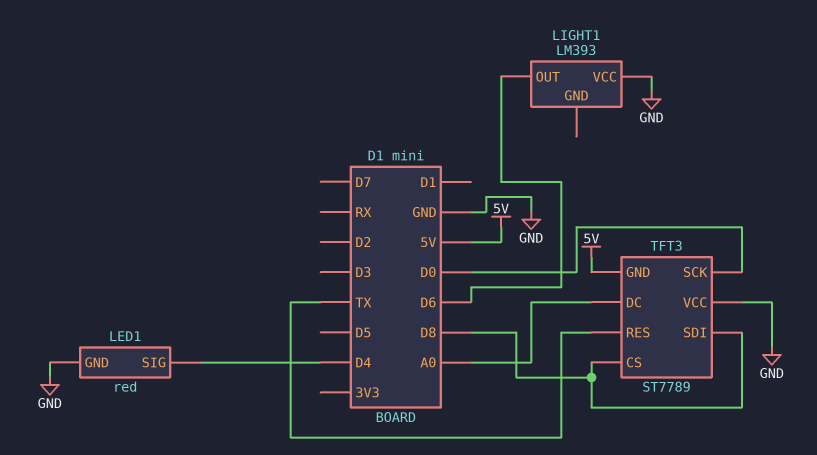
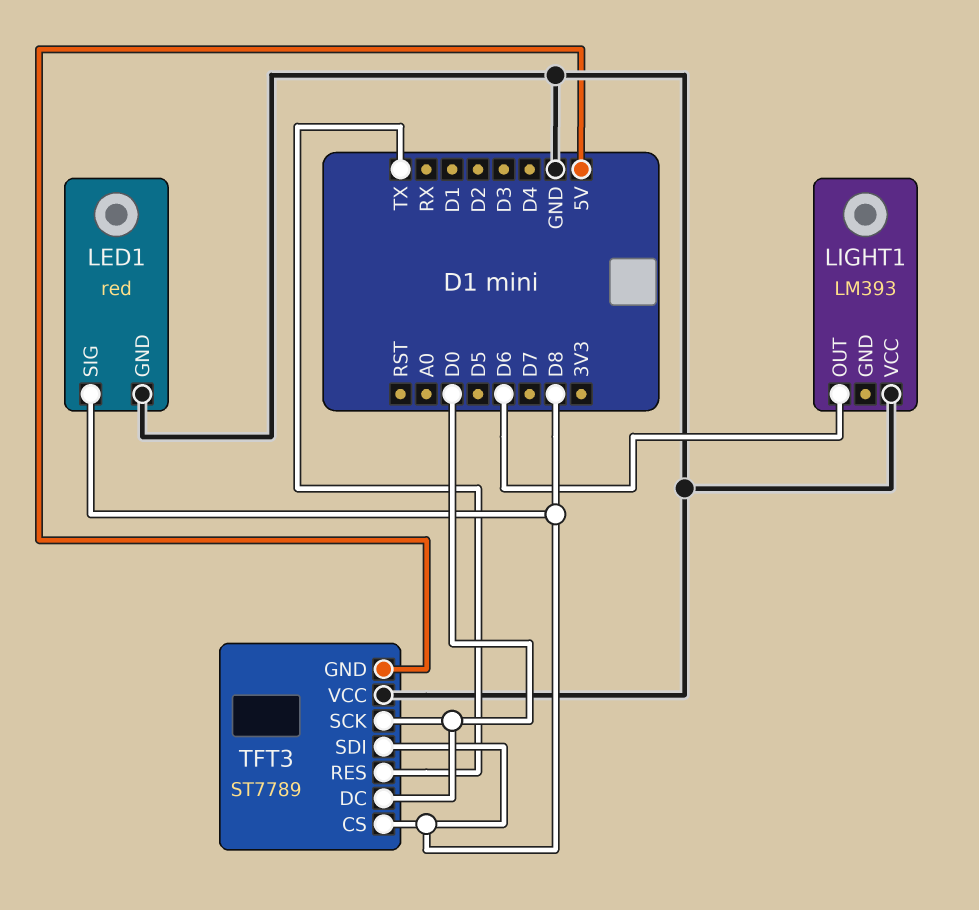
LED1 pin SIG: D4 -> D8
TFT3 pin DC: A0 -> D0

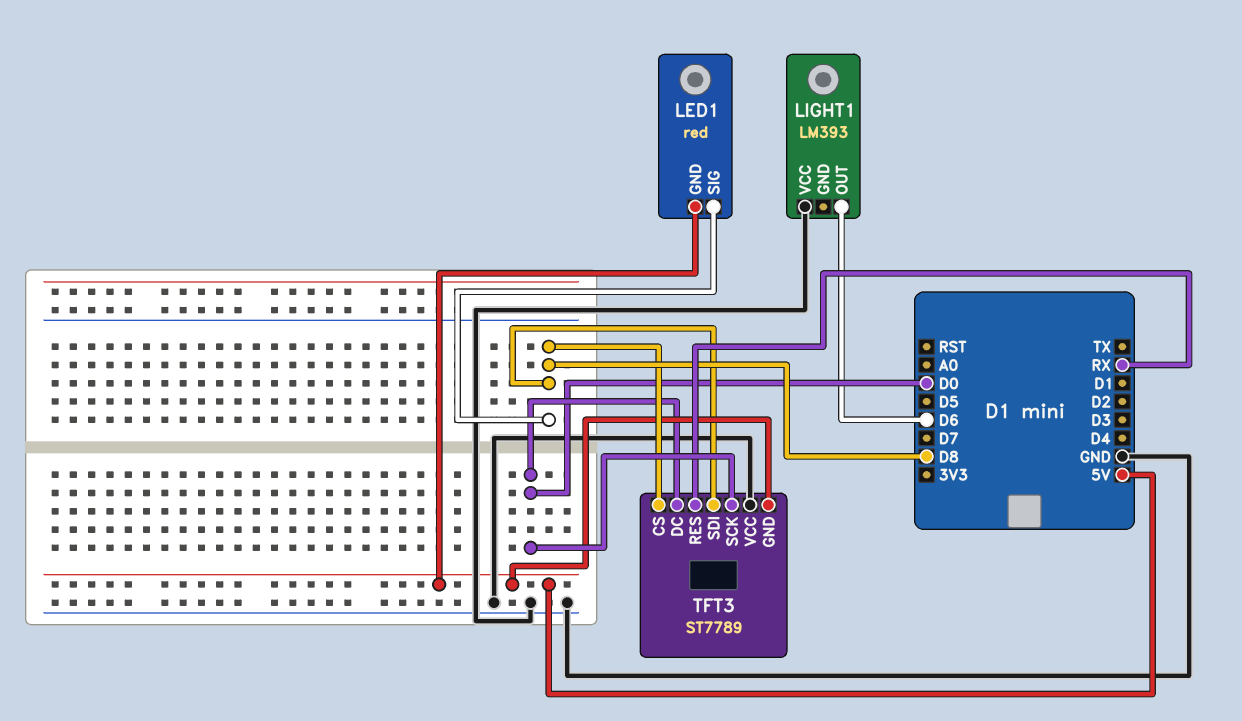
LED1 pin GND: GND -> 5V
TFT3 pin RES: TX -> RX

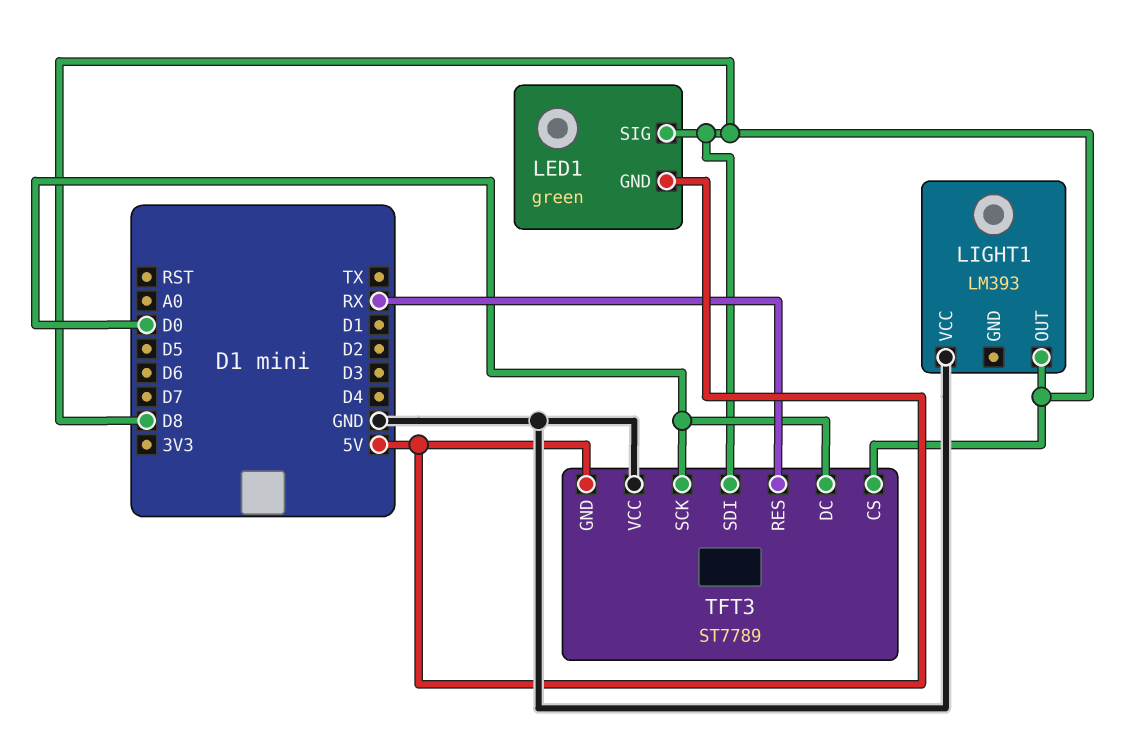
LED1: red -> green
LIGHT1 pin OUT: D6 -> D8

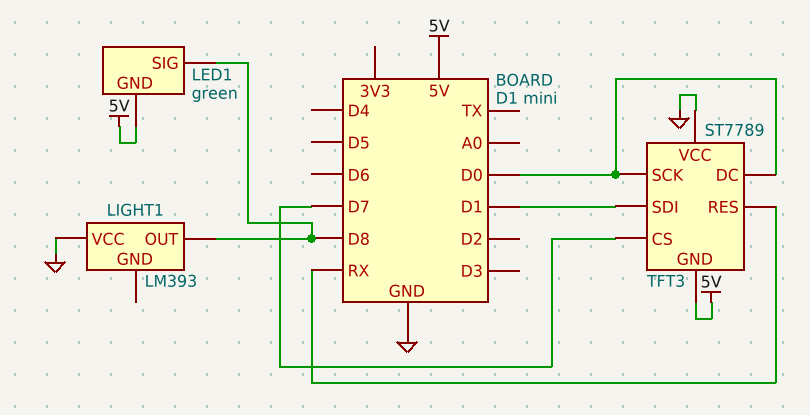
TFT3 pin CS: D8 -> D7
TFT3 pin SDI: D8 -> D1

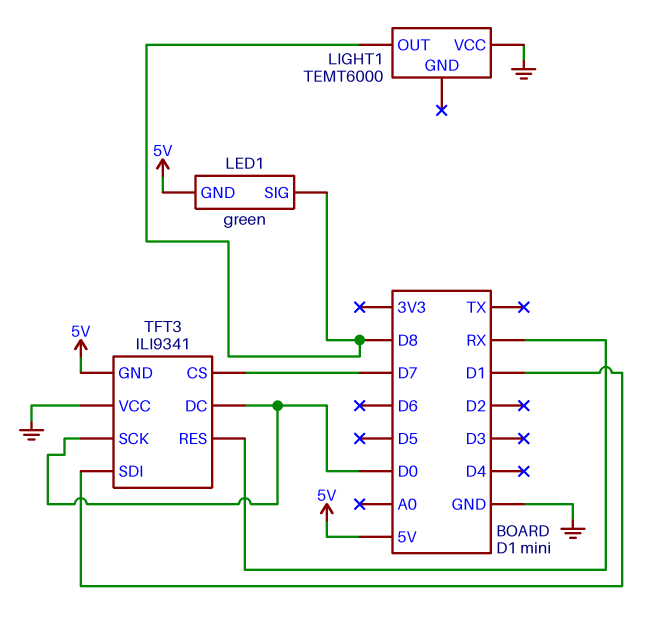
LIGHT1: LM393 -> TEMT6000
TFT3: ST7789 -> ILI9341

